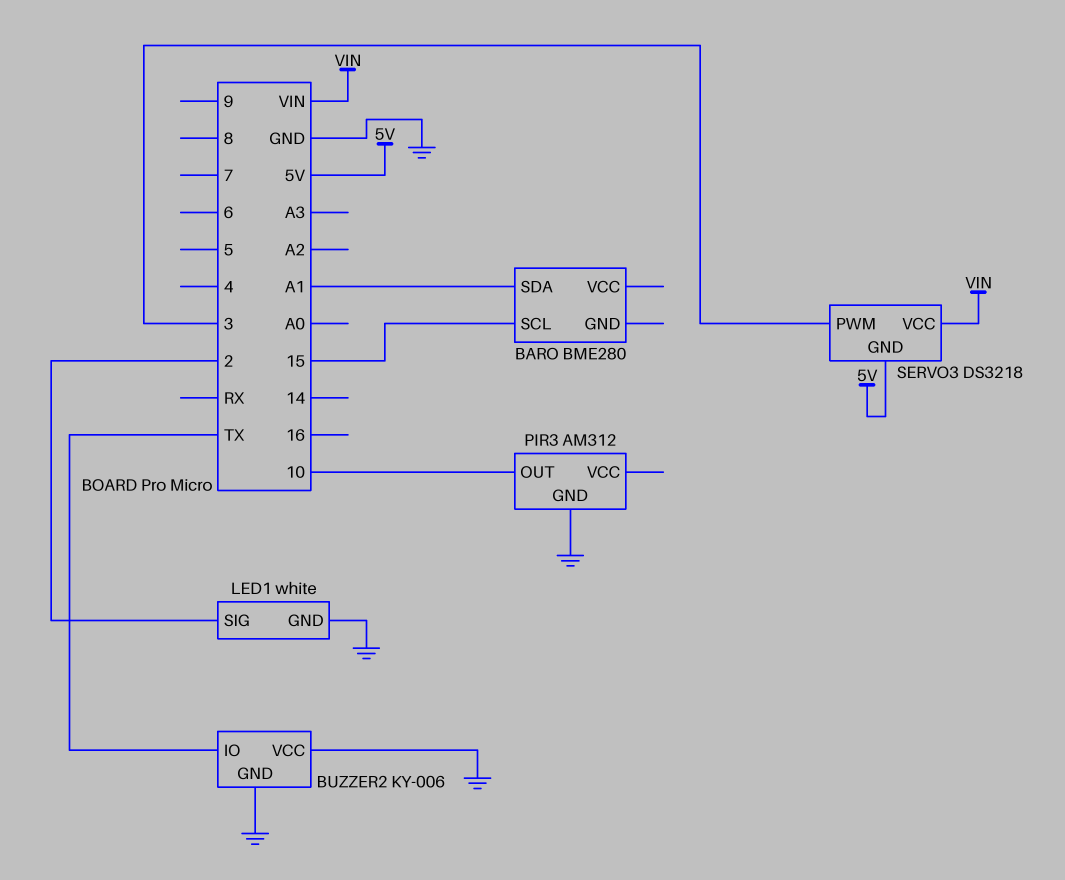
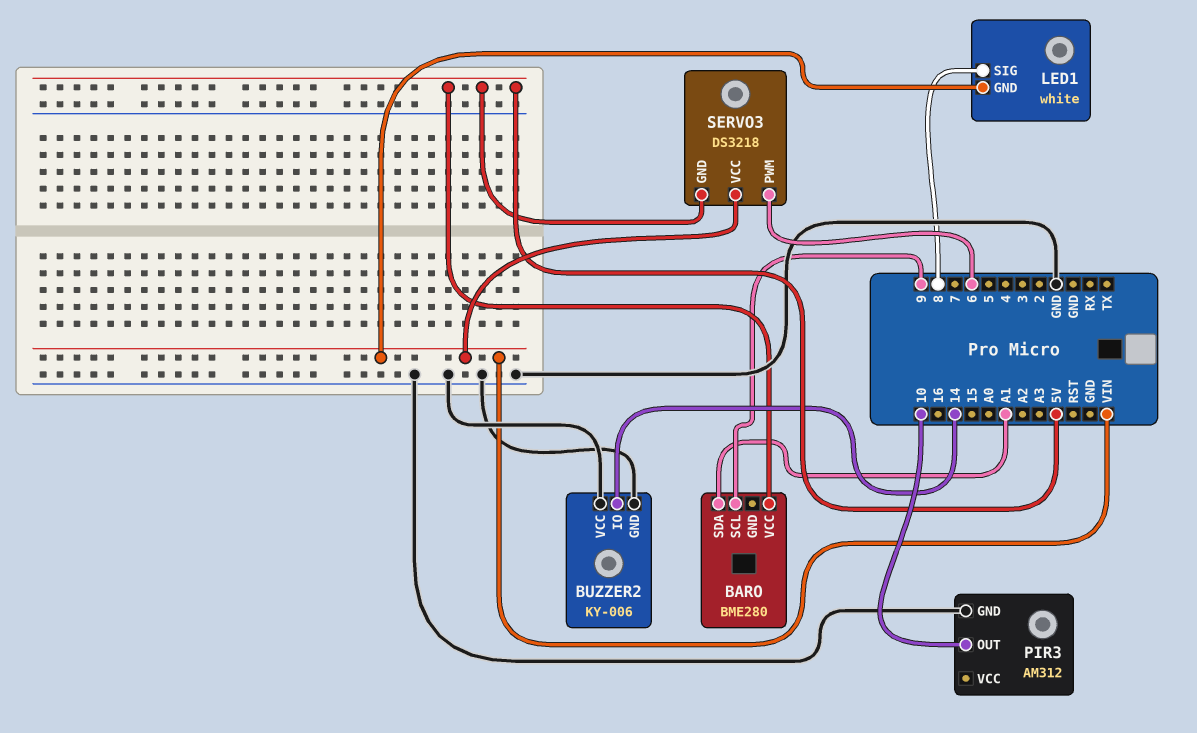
BARO pin SCL: 15 -> 9
BARO pin VCC: none -> 5V
BUZZER2 pin IO: TX -> 14
LED1 pin GND: GND -> VIN
LED1 pin SIG: 2 -> 8
SERVO3 pin PWM: 3 -> 6

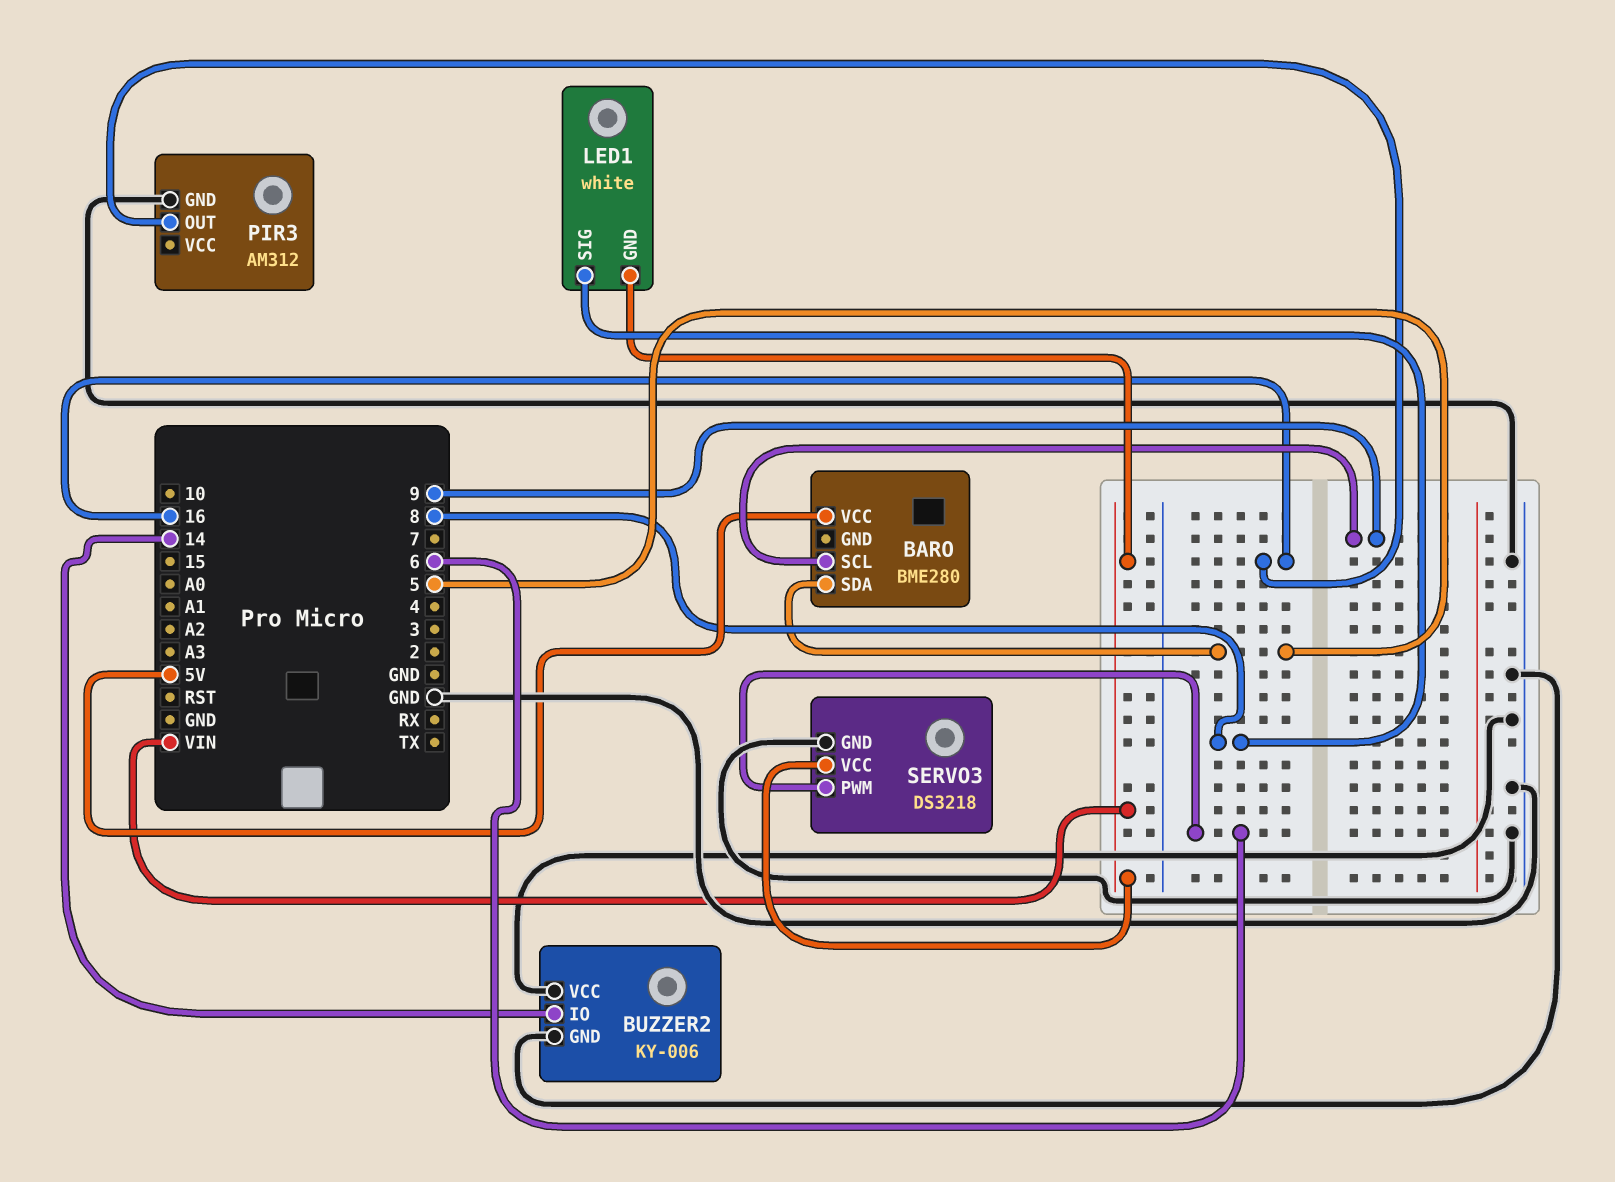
BARO pin SDA: A1 -> 5
PIR3 pin OUT: 10 -> 16
SERVO3 pin GND: 5V -> GND

